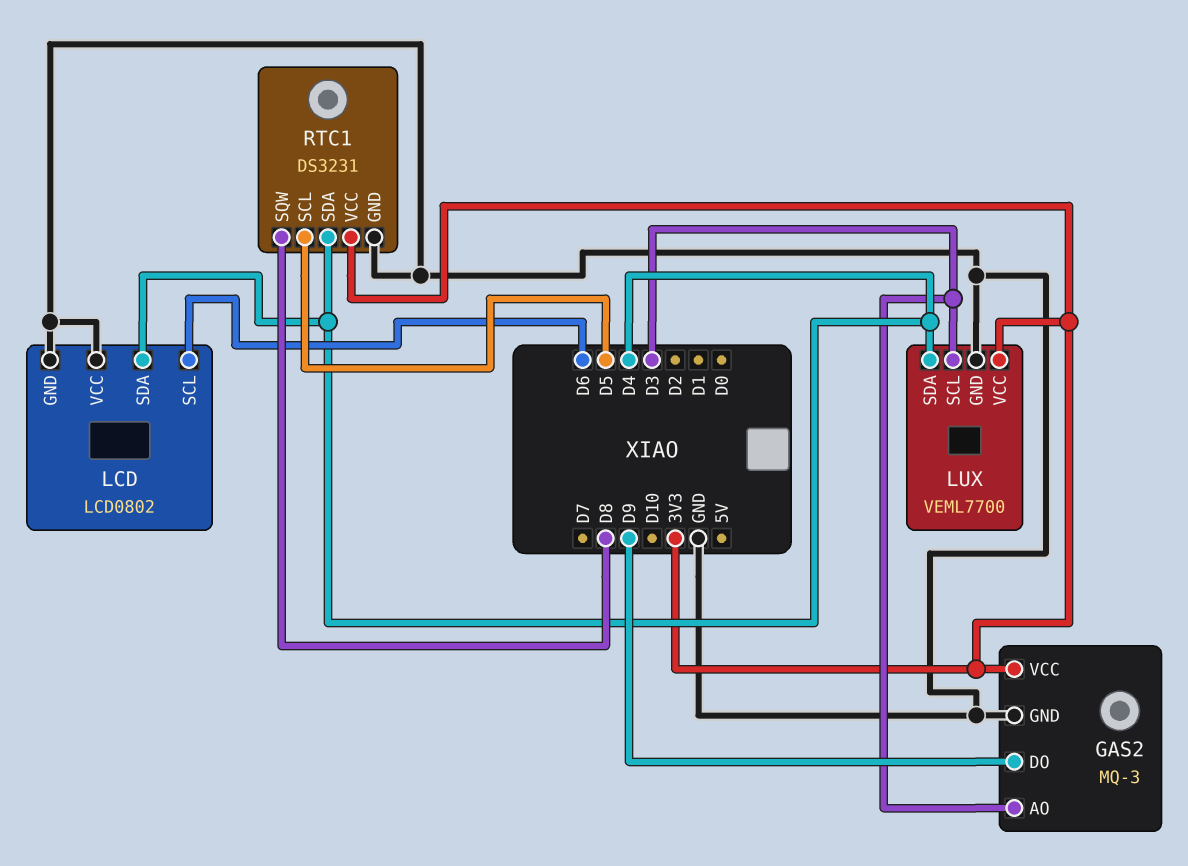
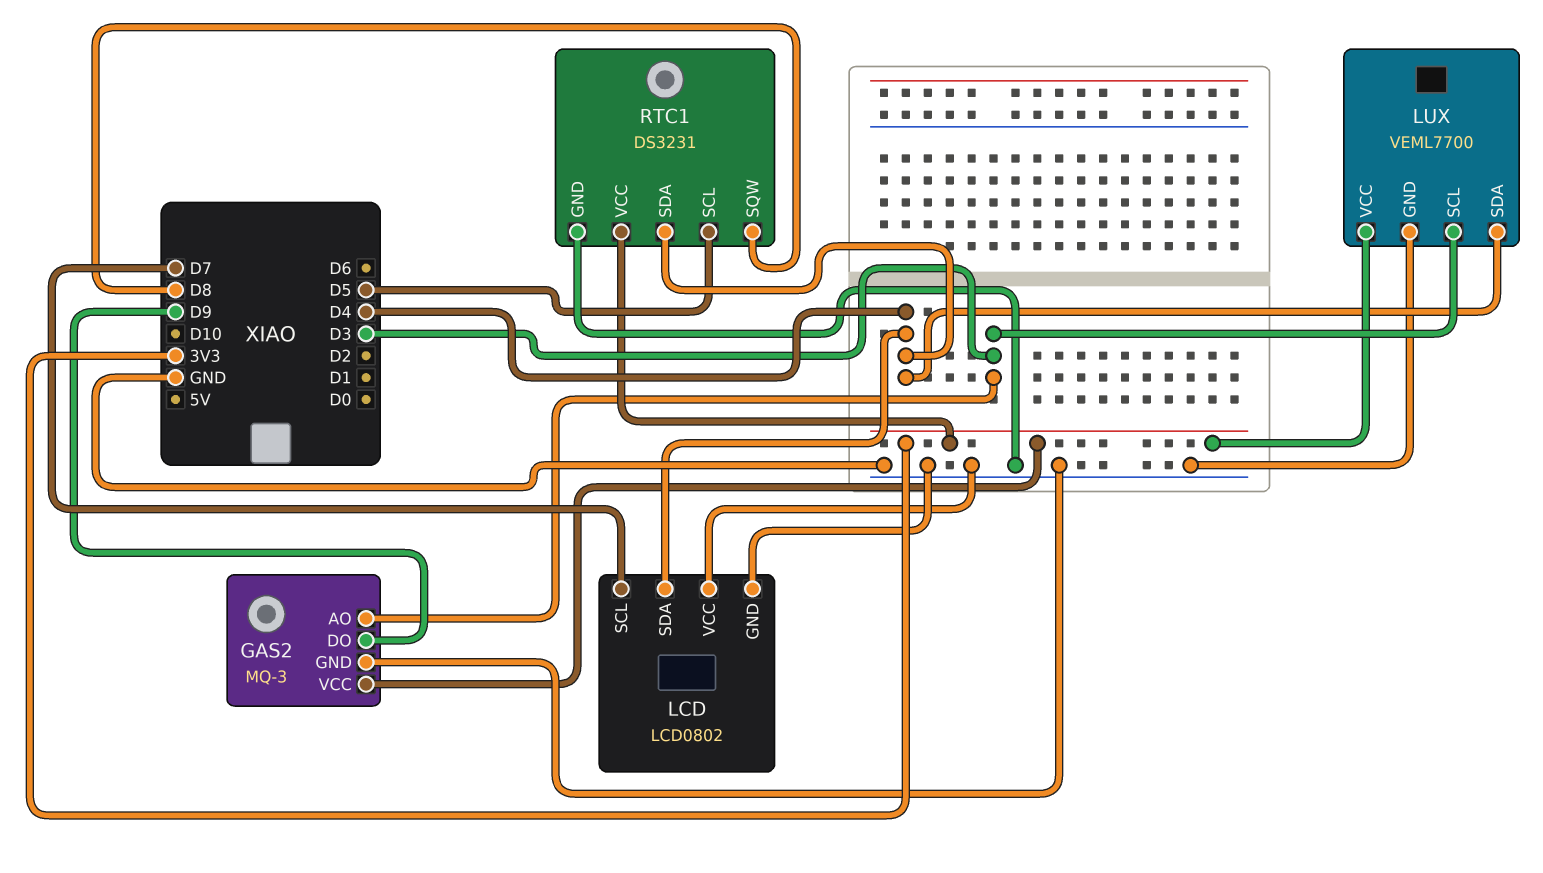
LCD pin SCL: D6 -> D7

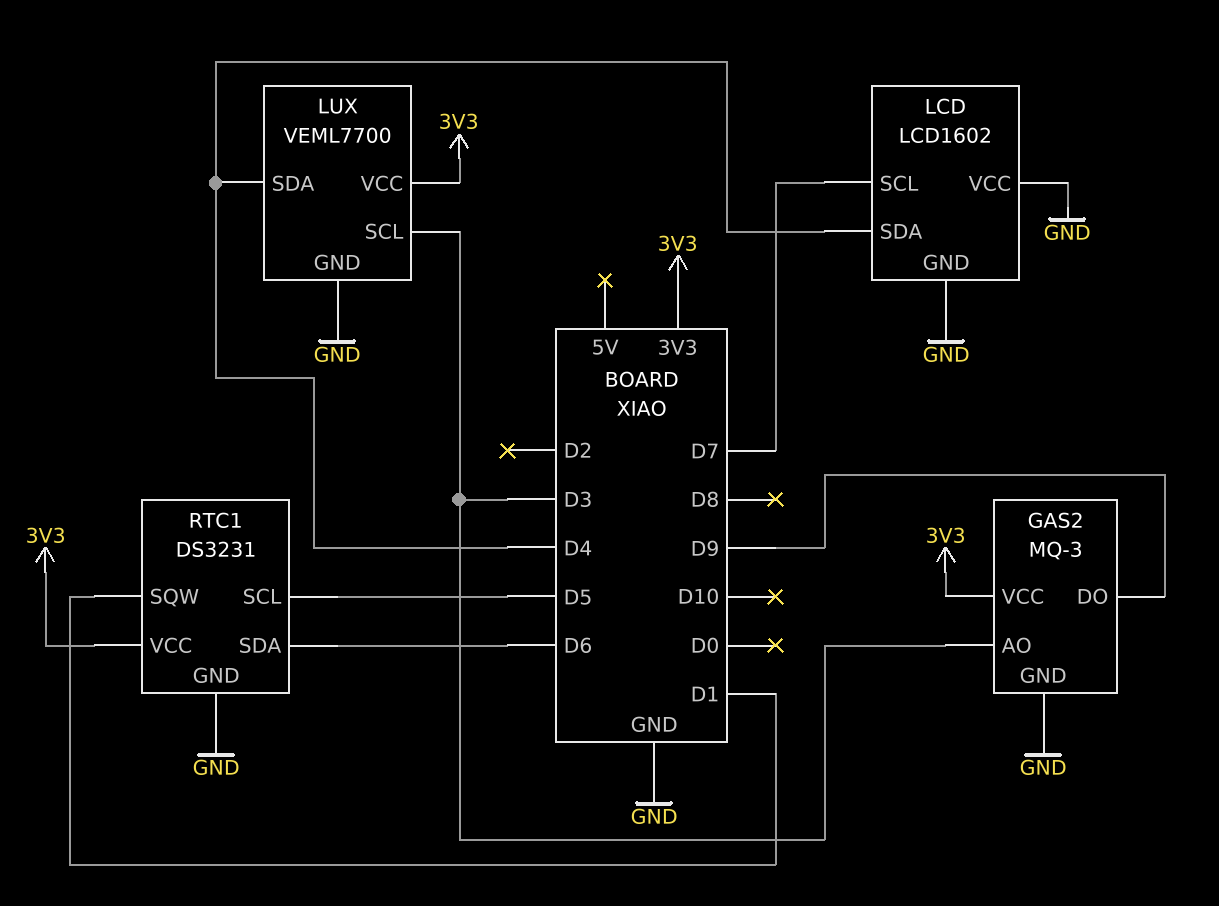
LCD: LCD0802 -> LCD1602
RTC1 pin SDA: D4 -> D6
RTC1 pin SQW: D8 -> D1

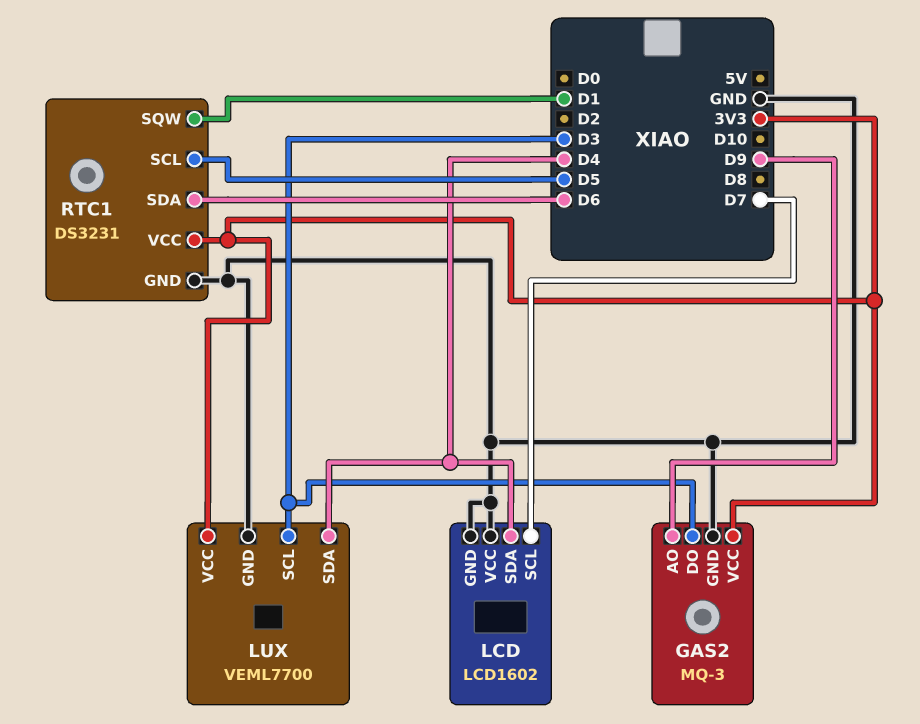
GAS2 pin AO: D3 -> D9
GAS2 pin DO: D9 -> D3

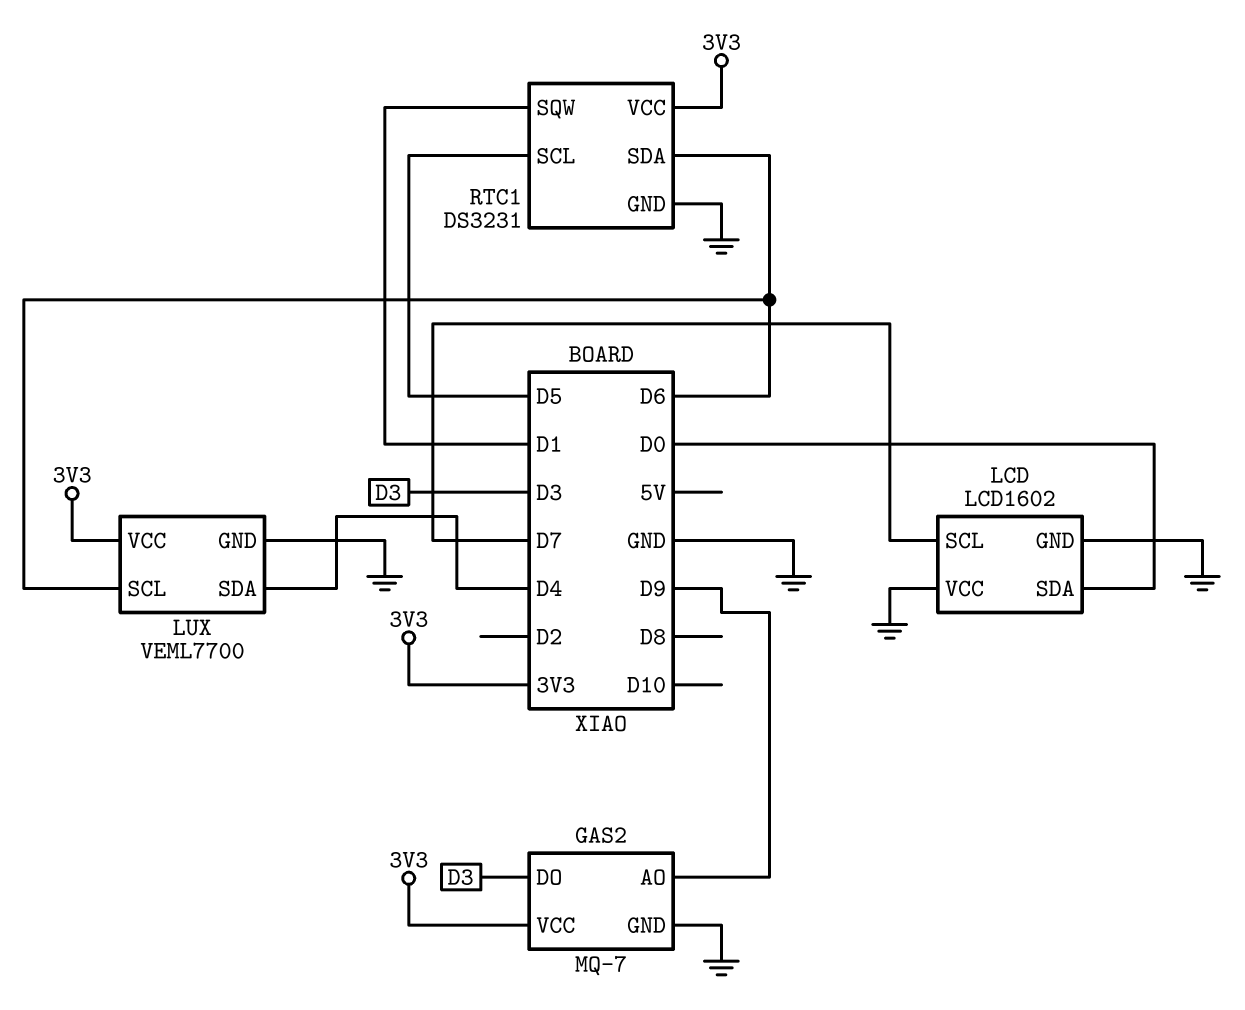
GAS2: MQ-3 -> MQ-7
LCD pin SDA: D4 -> D0
LUX pin SCL: D3 -> D6

